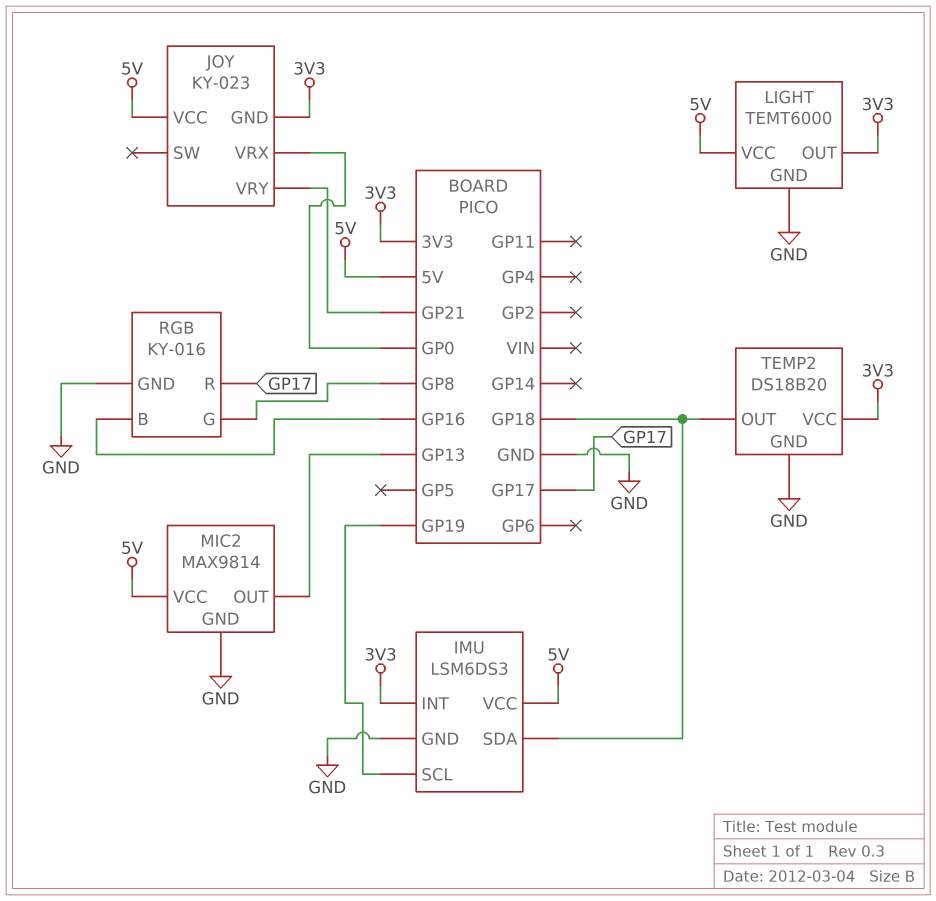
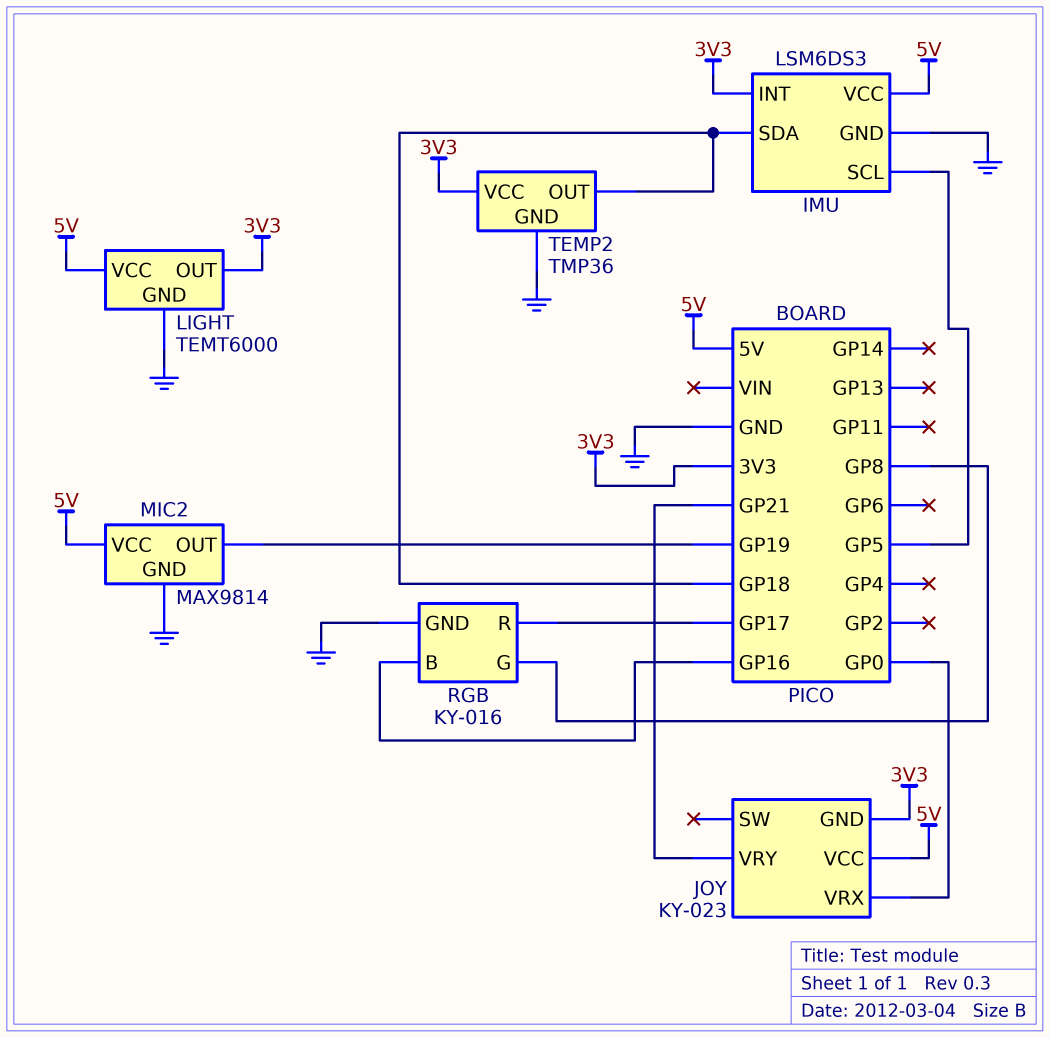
IMU pin SCL: GP19 -> GP5
MIC2 pin OUT: GP13 -> GP19
TEMP2: DS18B20 -> TMP36

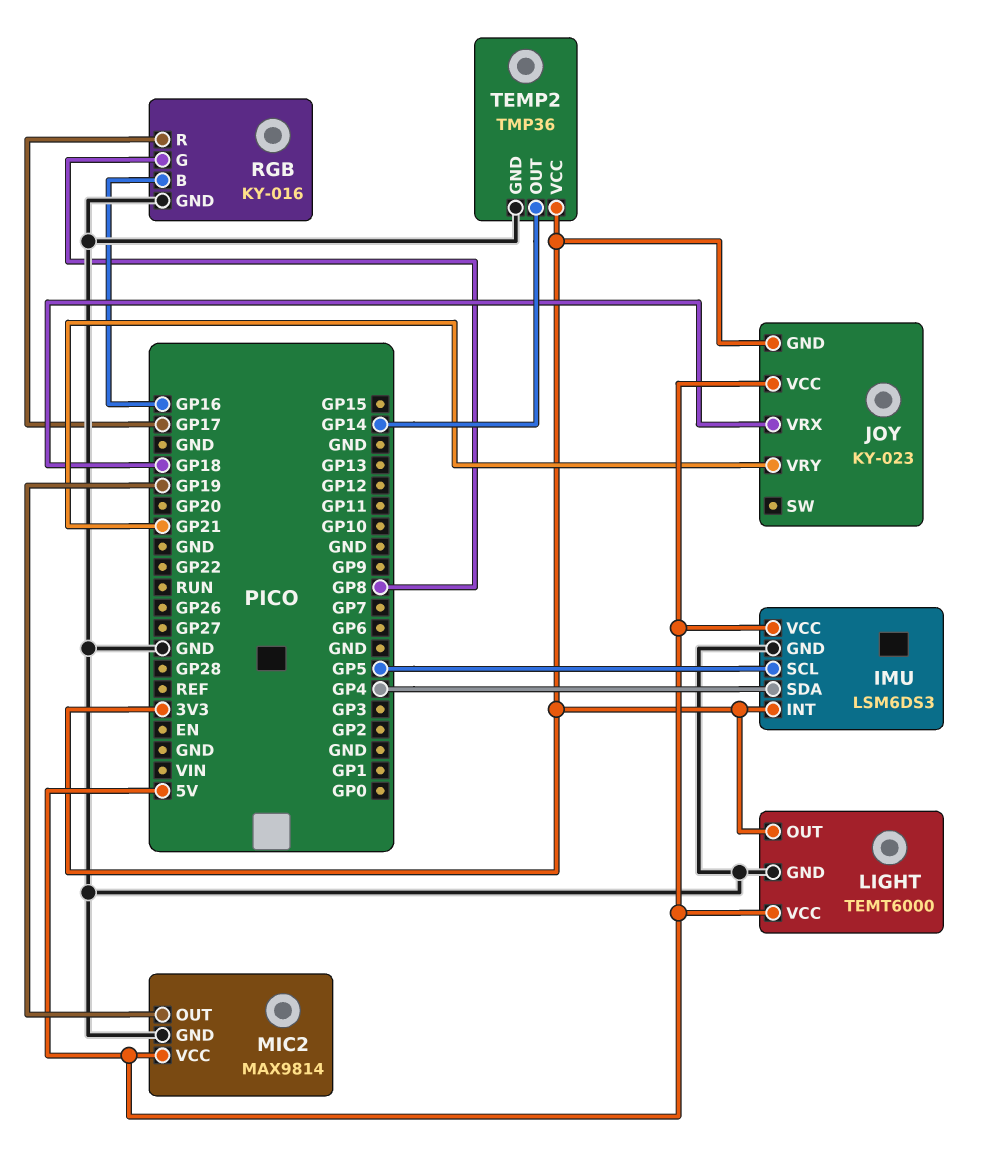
IMU pin SDA: GP18 -> GP4
JOY pin VRX: GP0 -> GP18
TEMP2 pin OUT: GP18 -> GP14

